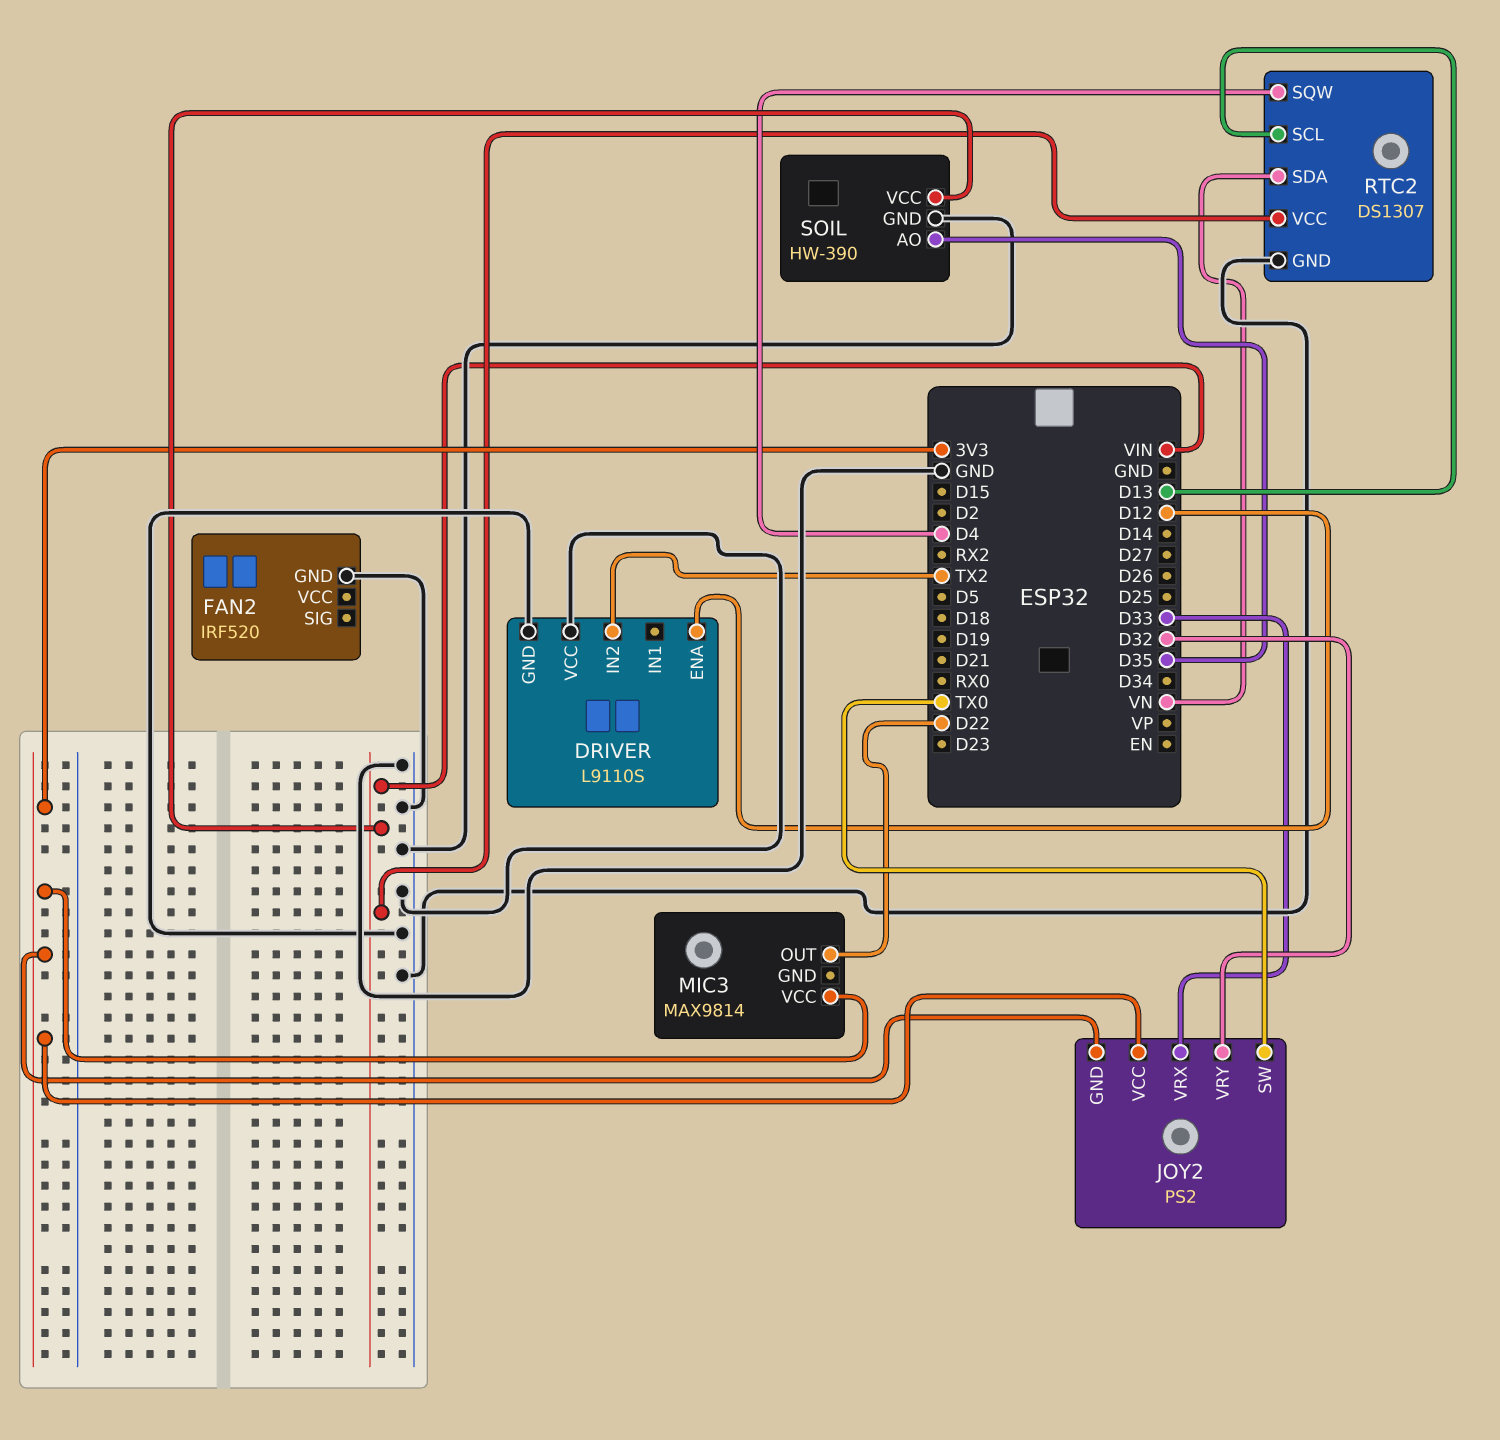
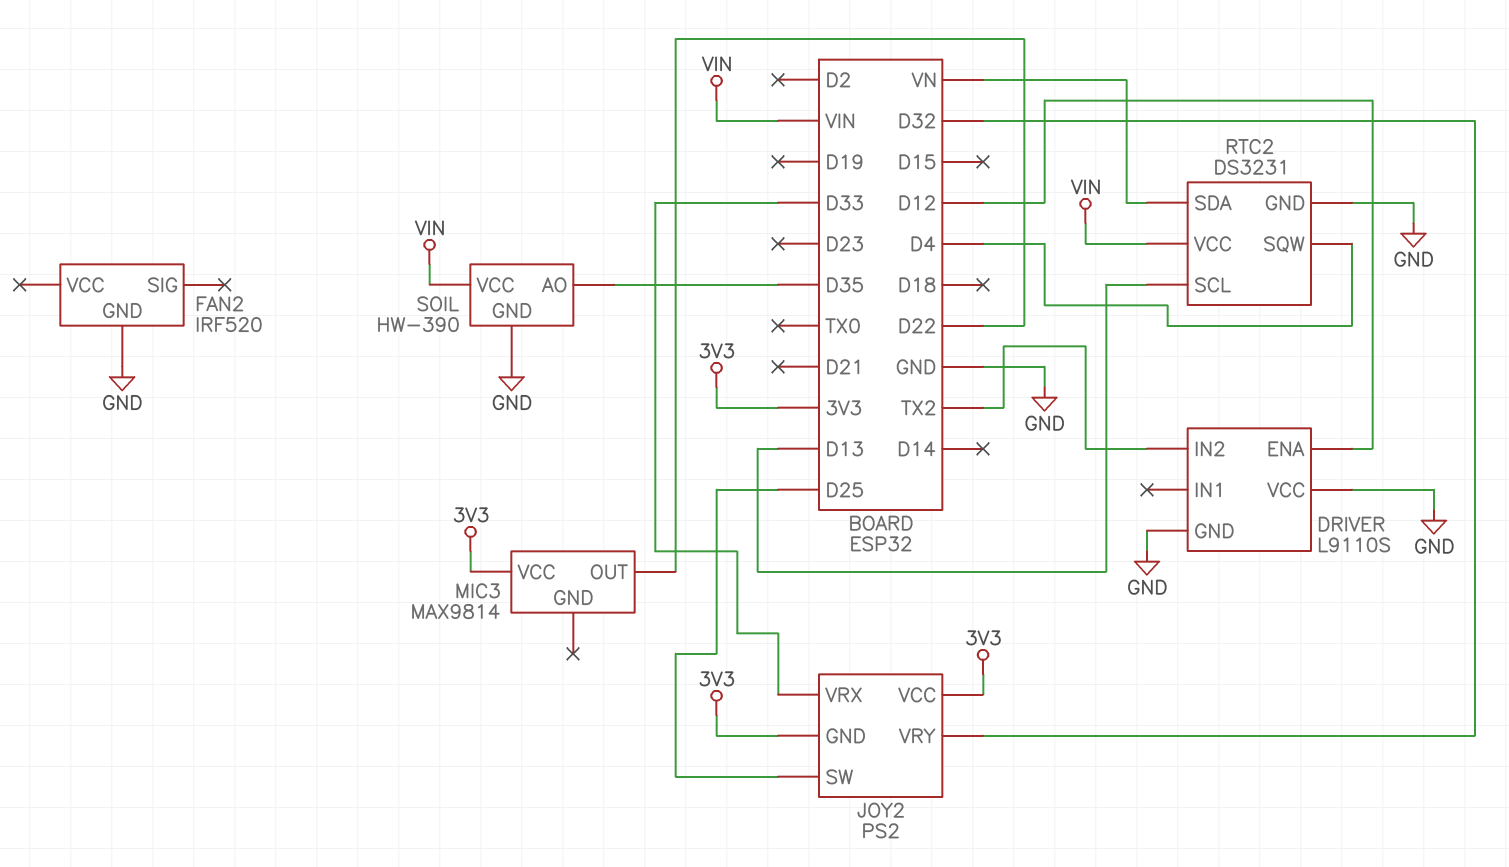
JOY2 pin SW: TX0 -> D25
RTC2: DS1307 -> DS3231

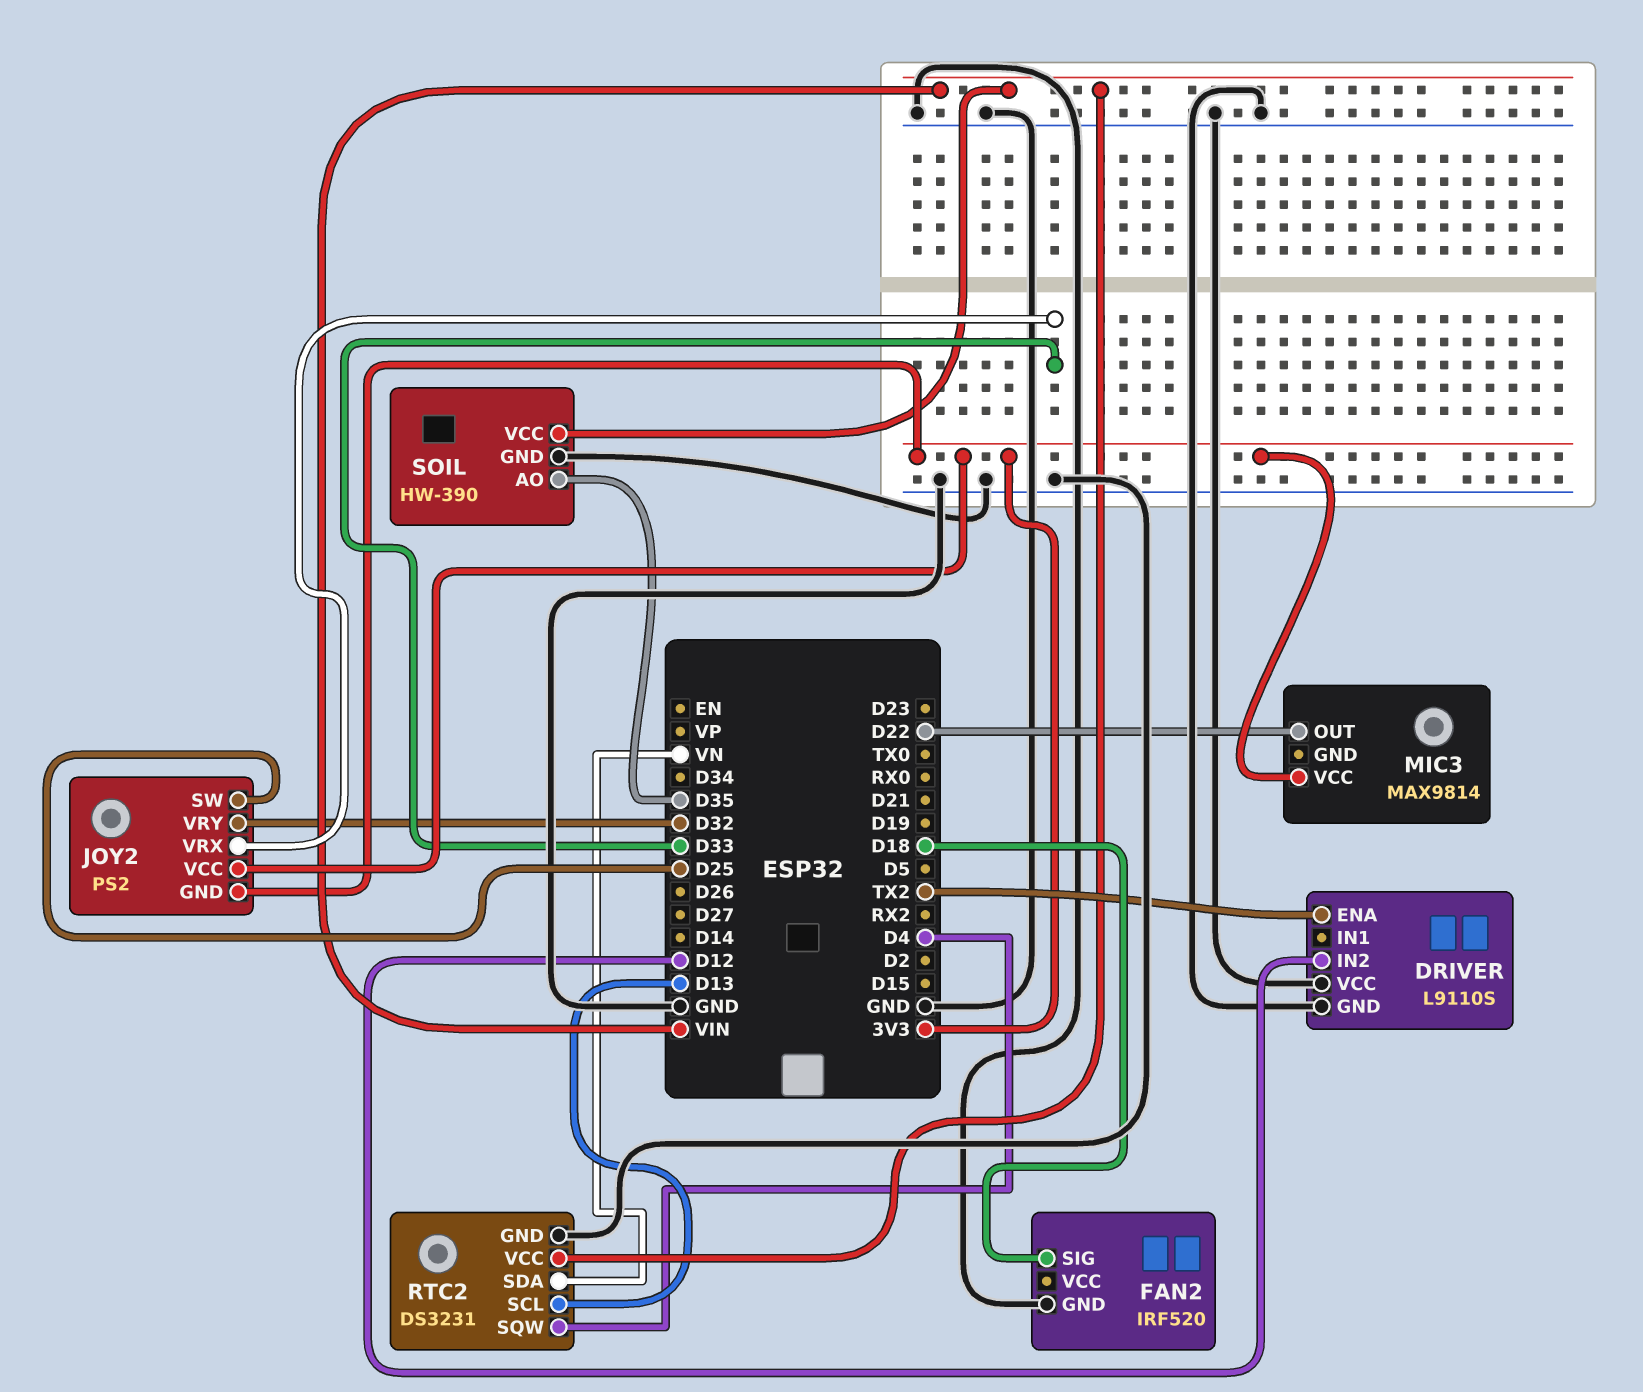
DRIVER pin ENA: D12 -> TX2
DRIVER pin IN2: TX2 -> D12
FAN2 pin SIG: none -> D18

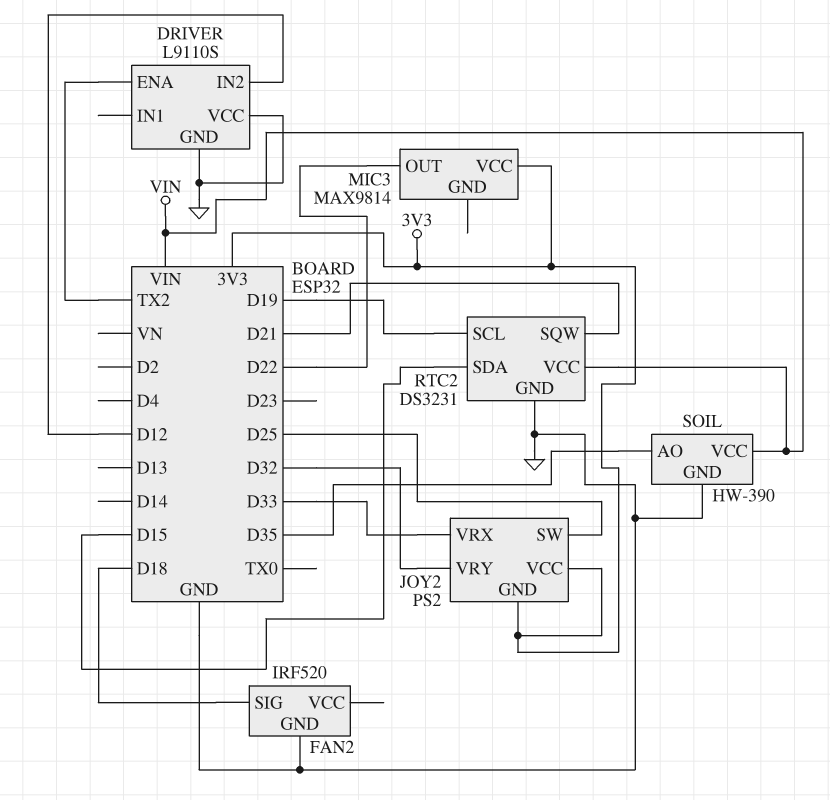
RTC2 pin SCL: D13 -> D19
RTC2 pin SDA: VN -> D15
RTC2 pin SQW: D4 -> D21

